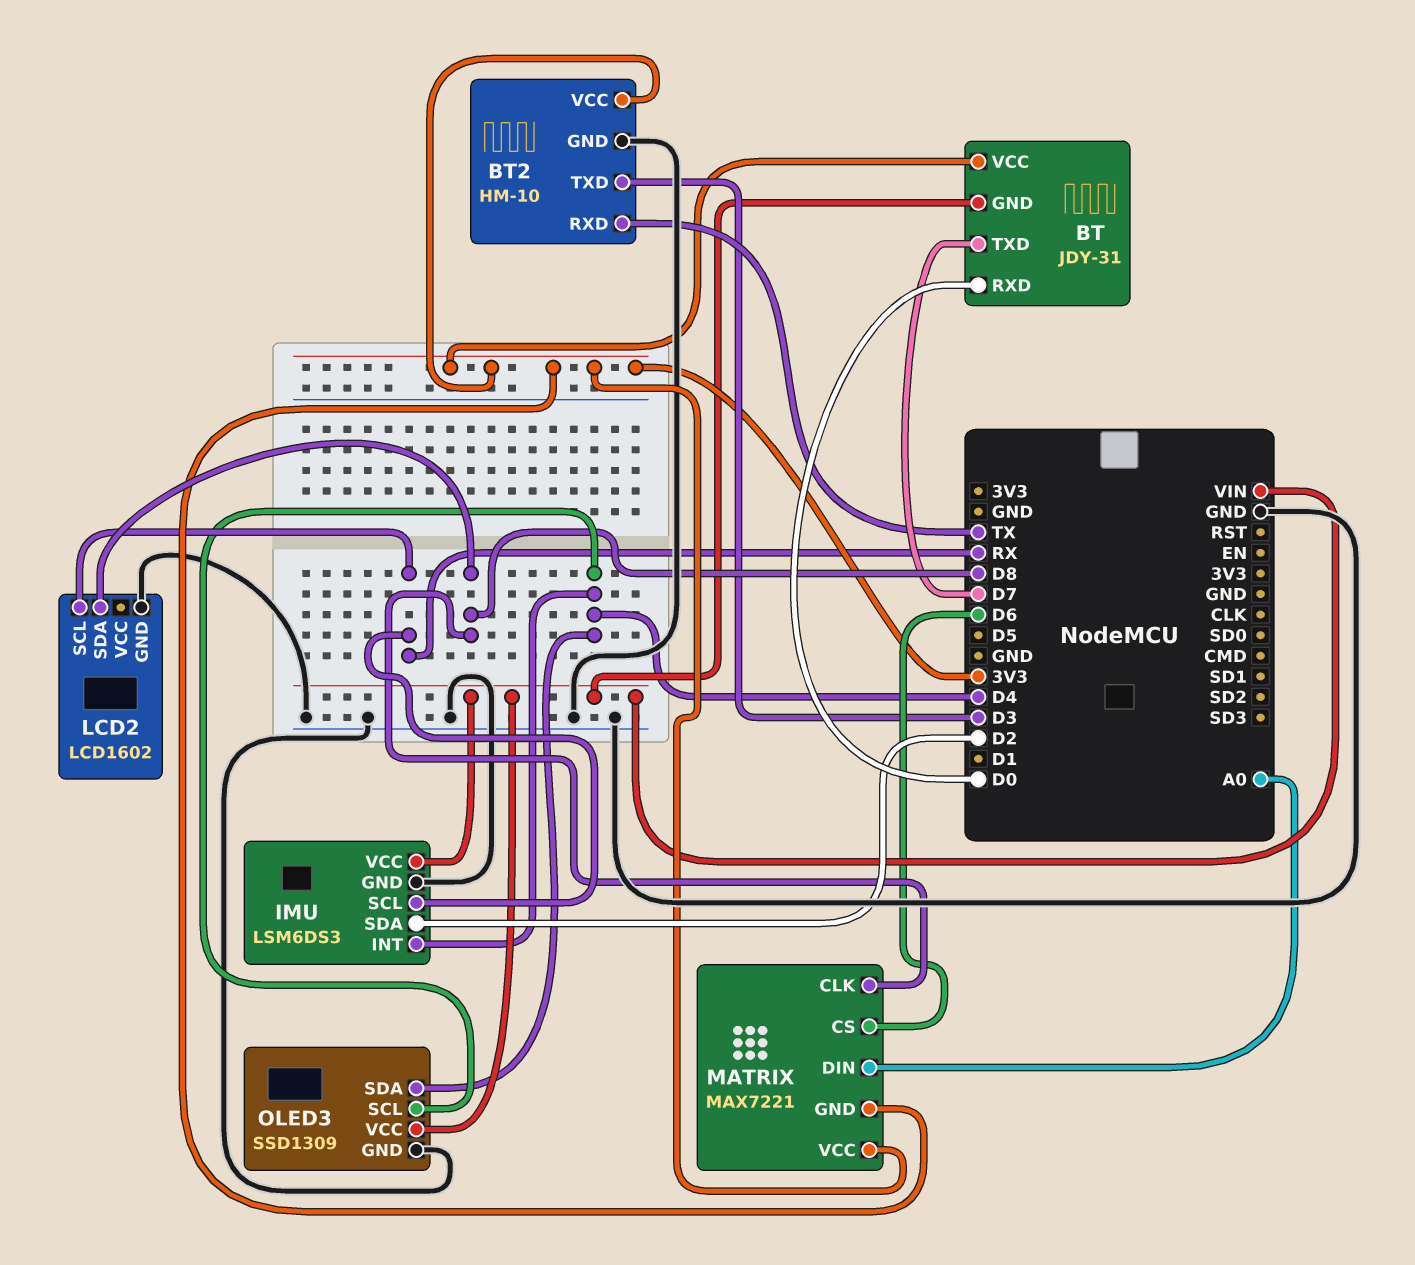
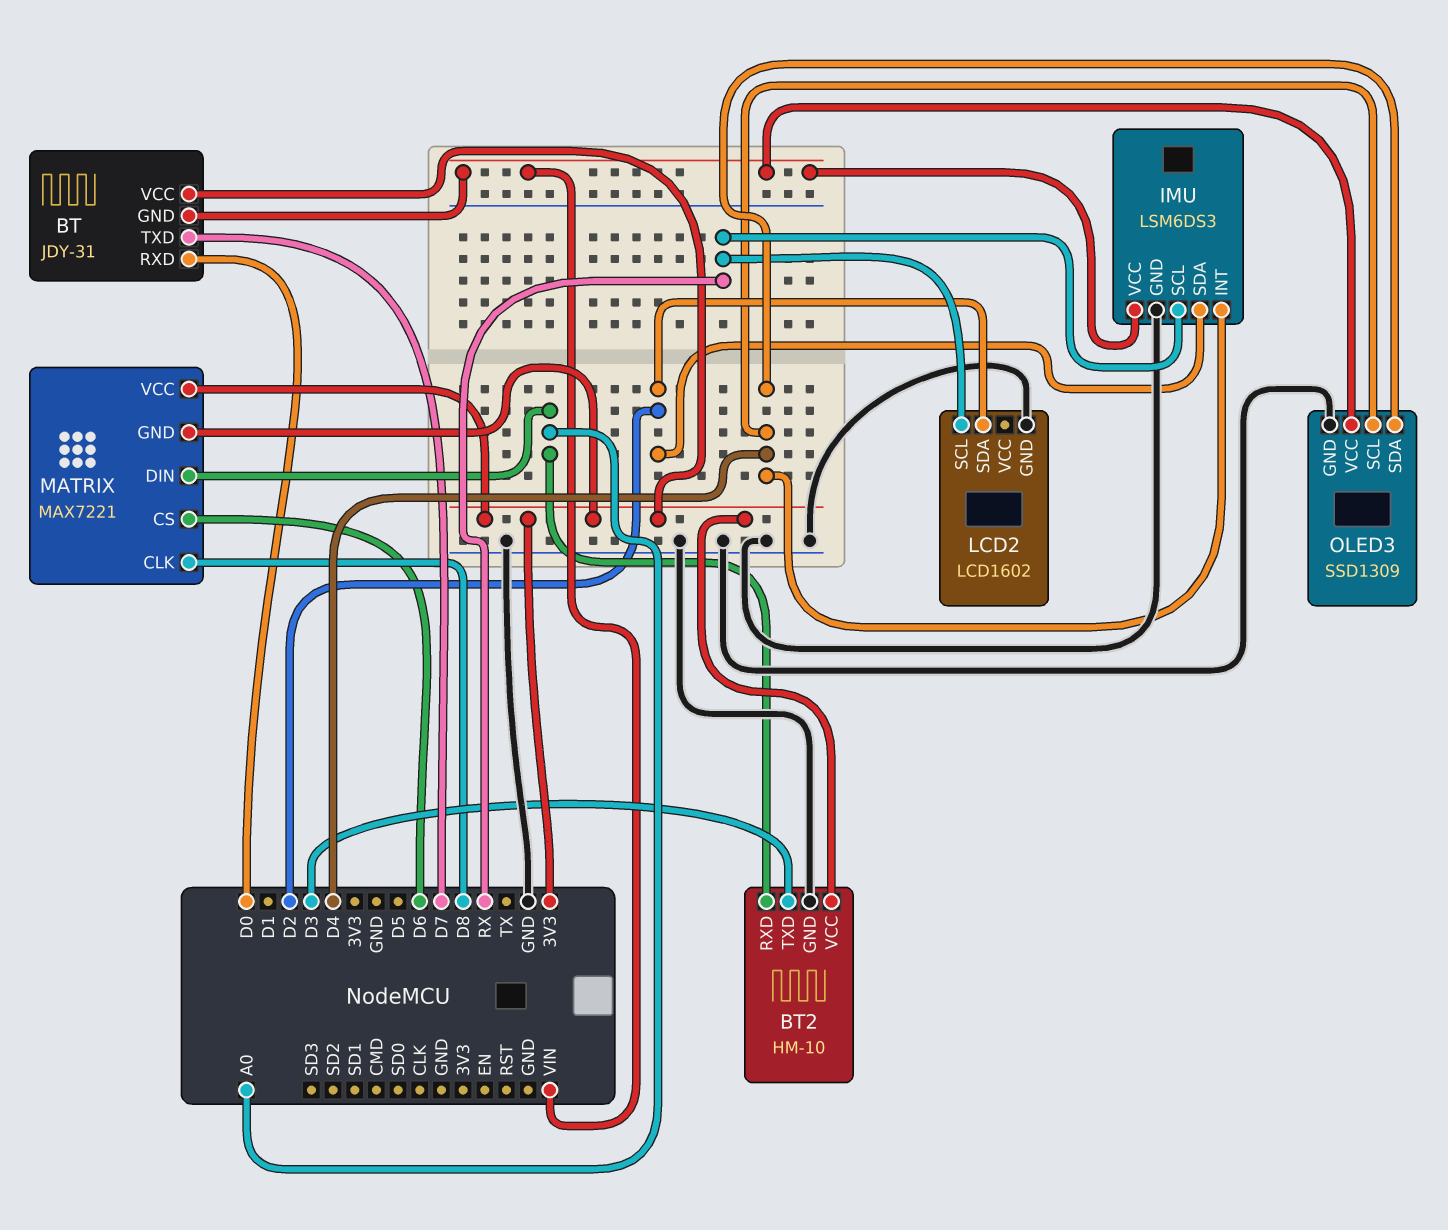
BT2 pin RXD: TX -> A0
LCD2 pin SDA: D8 -> D2

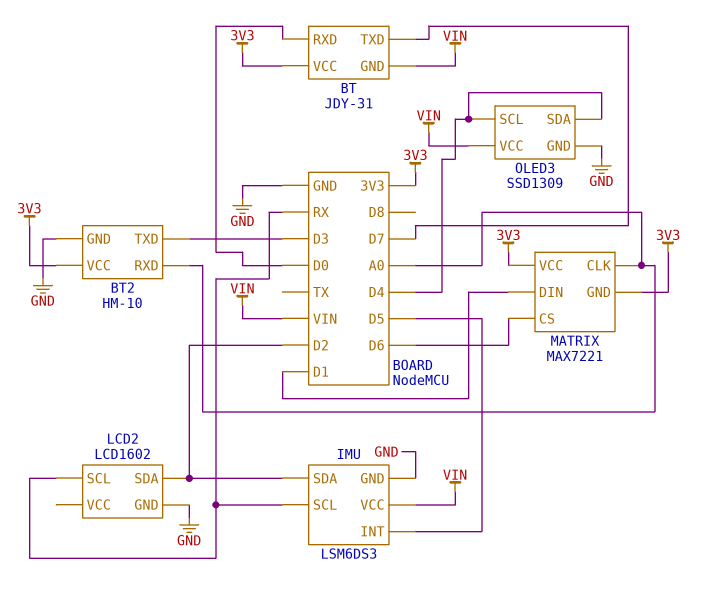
IMU pin INT: D4 -> D5
MATRIX pin CLK: D8 -> A0
MATRIX pin DIN: A0 -> D1

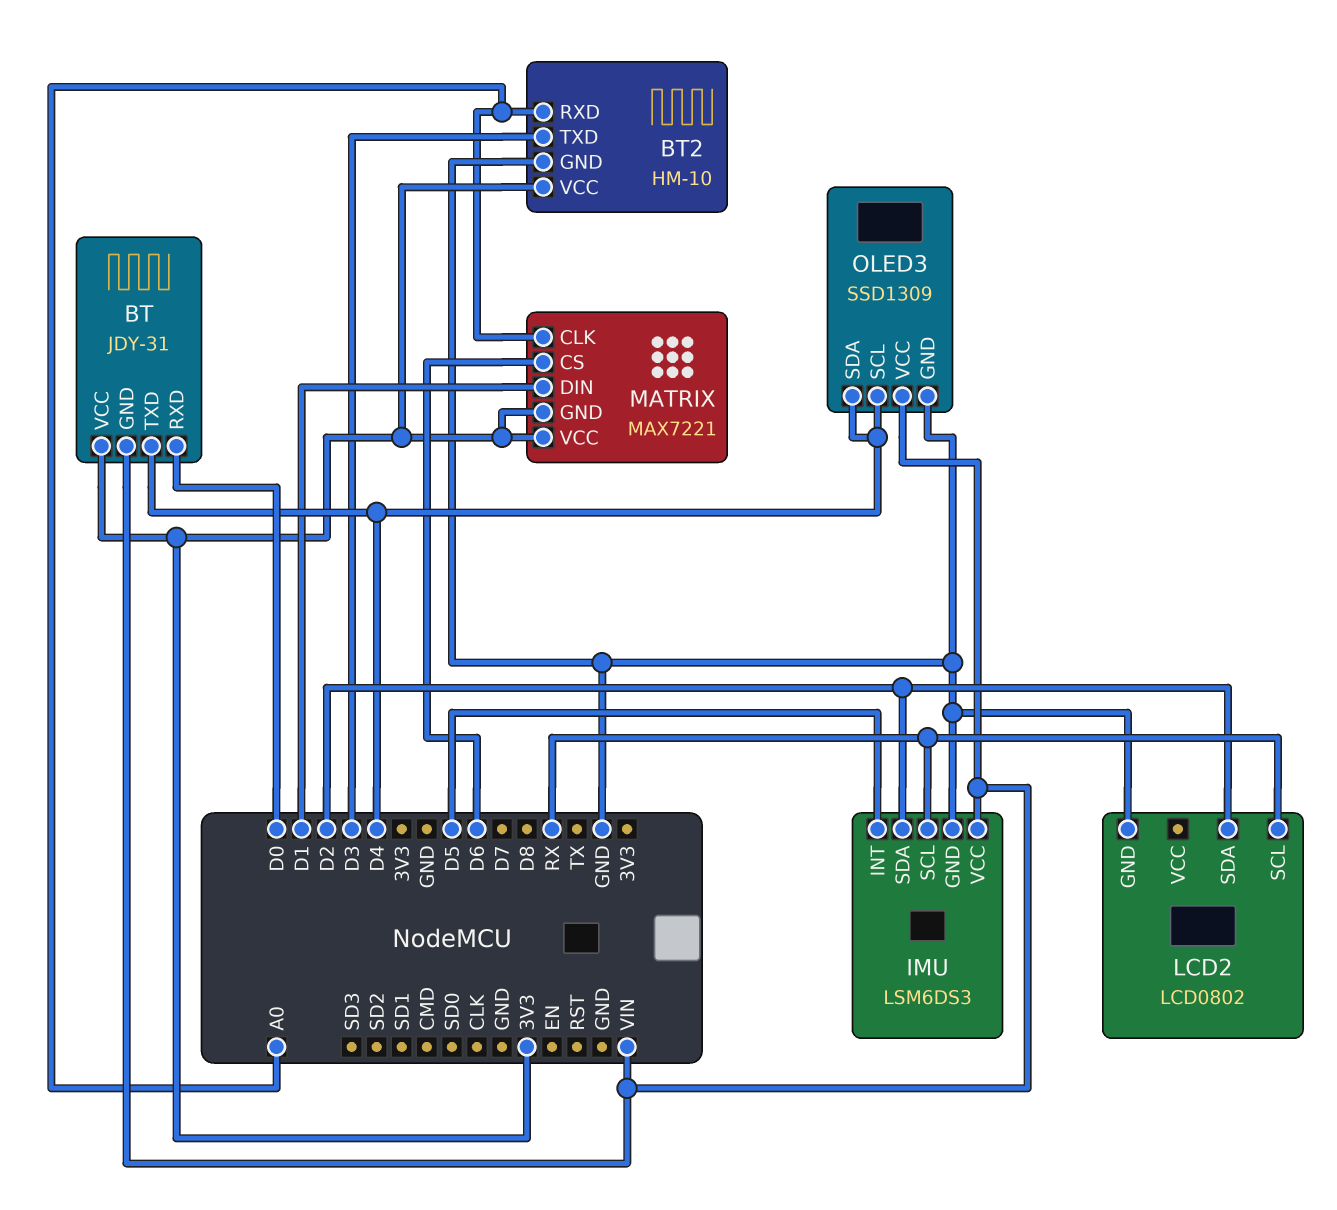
BT pin TXD: D7 -> D4
LCD2: LCD1602 -> LCD0802

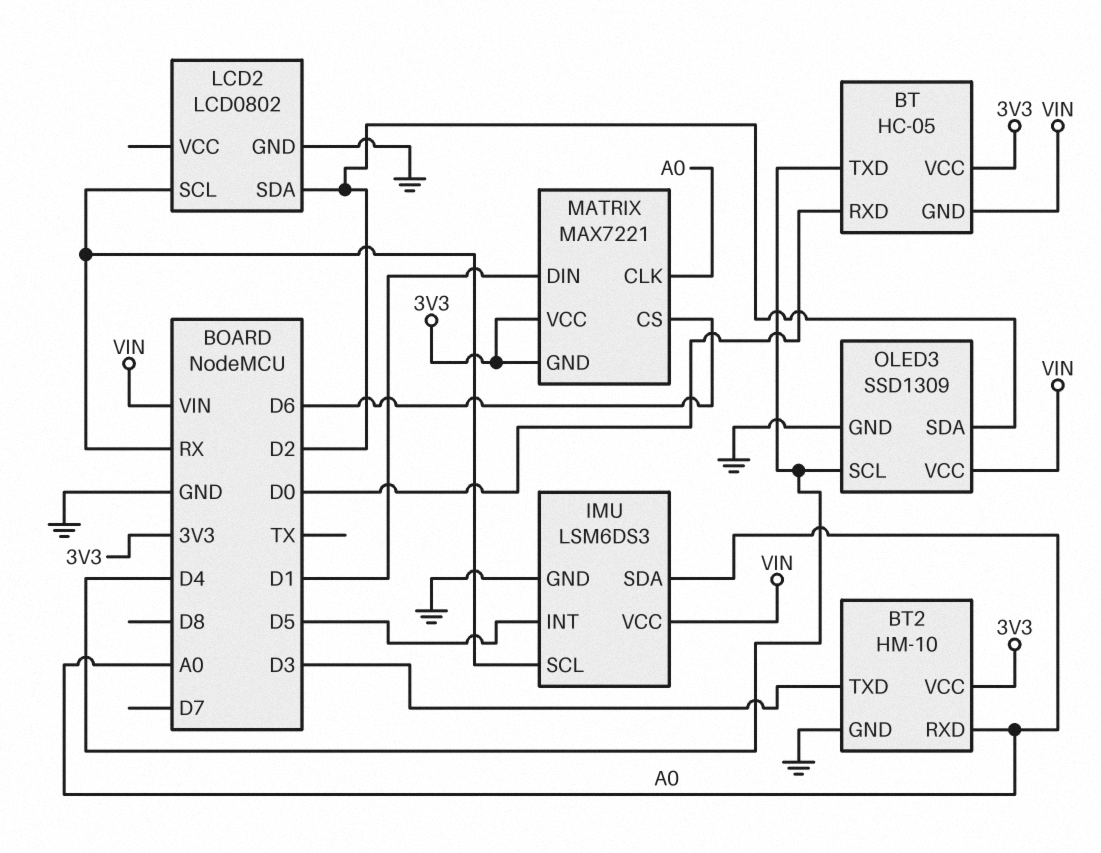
BT: JDY-31 -> HC-05
IMU pin SDA: D2 -> A0
OLED3 pin SDA: D4 -> D2

